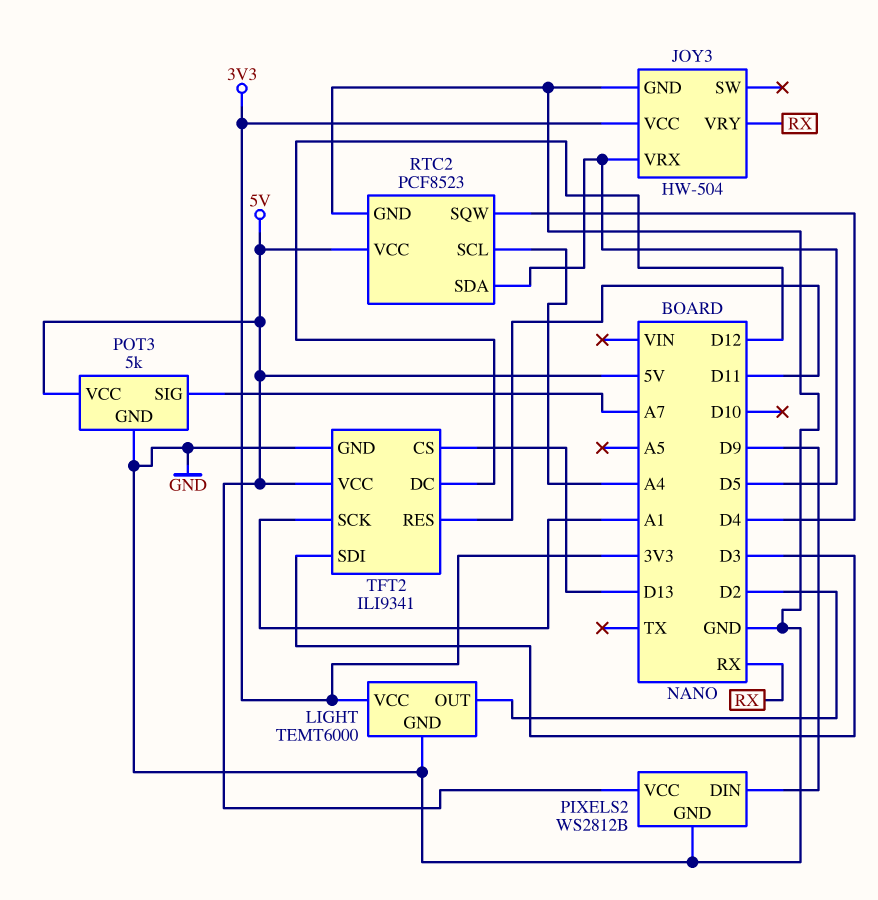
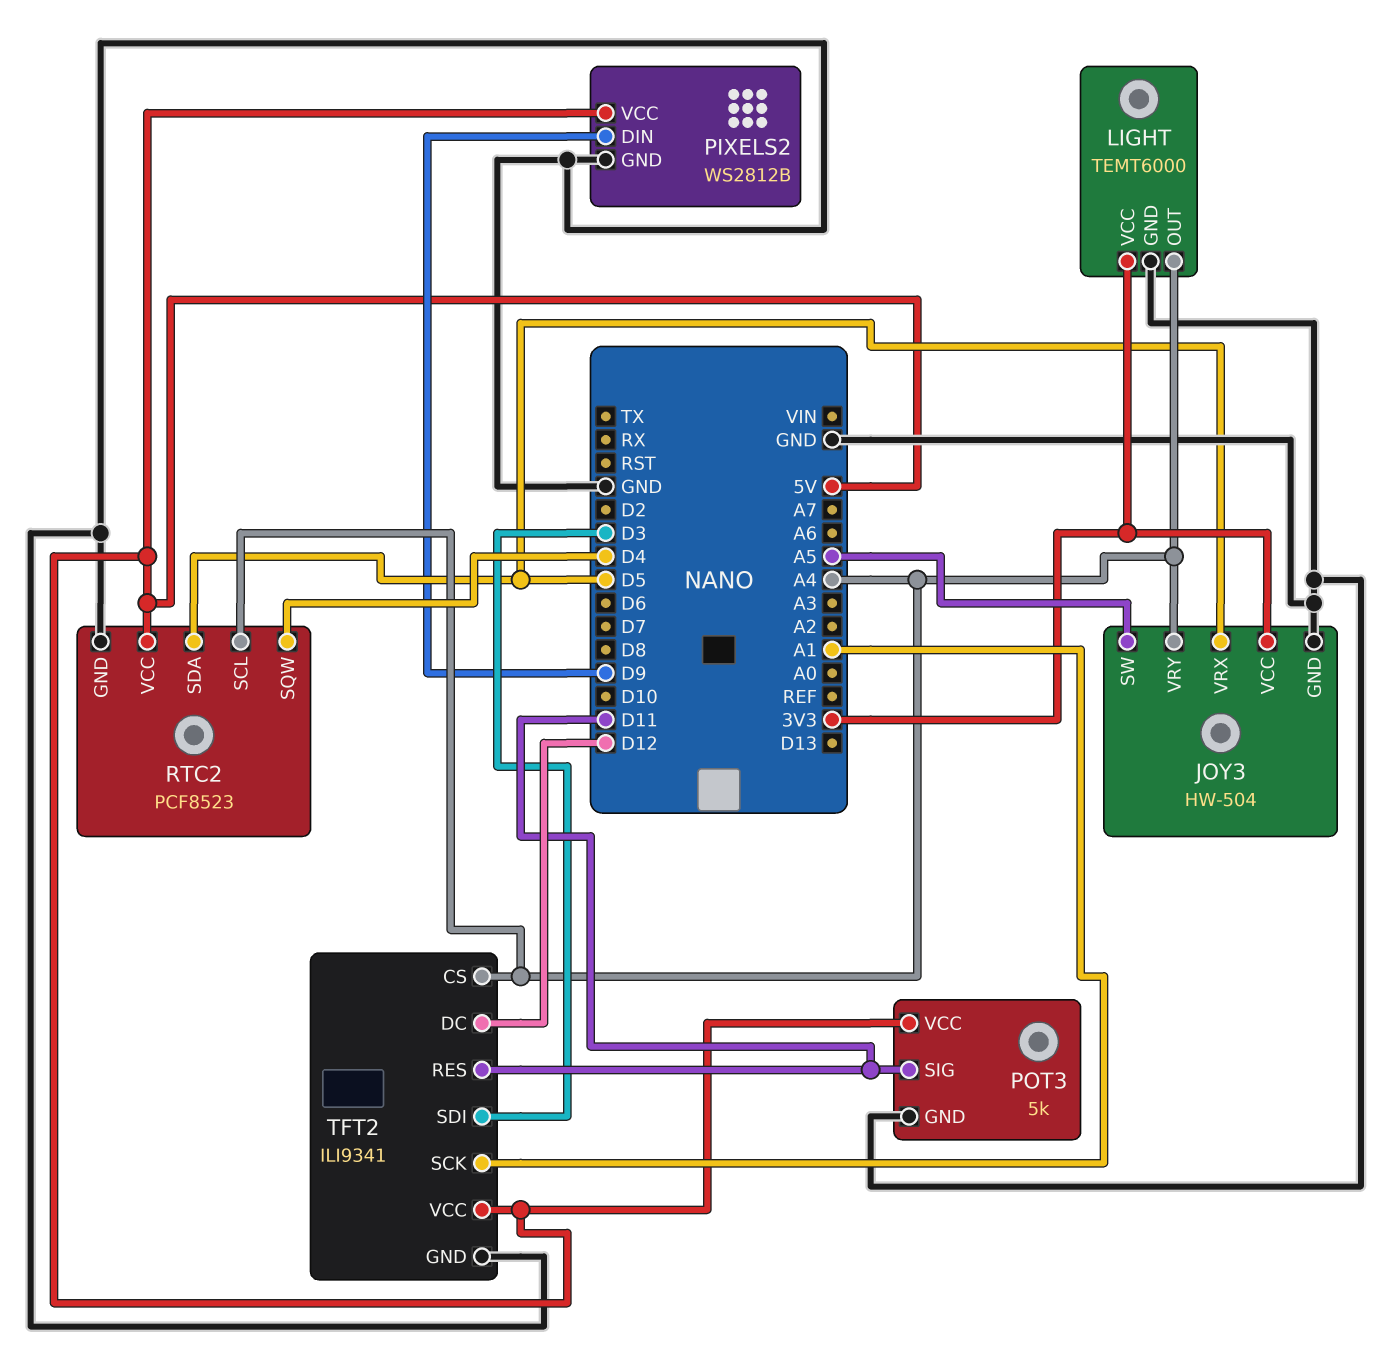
JOY3 pin SW: none -> A5
JOY3 pin VRY: RX -> A4
LIGHT pin OUT: D2 -> A4
POT3 pin SIG: A7 -> D11
TFT2 pin CS: D13 -> A4

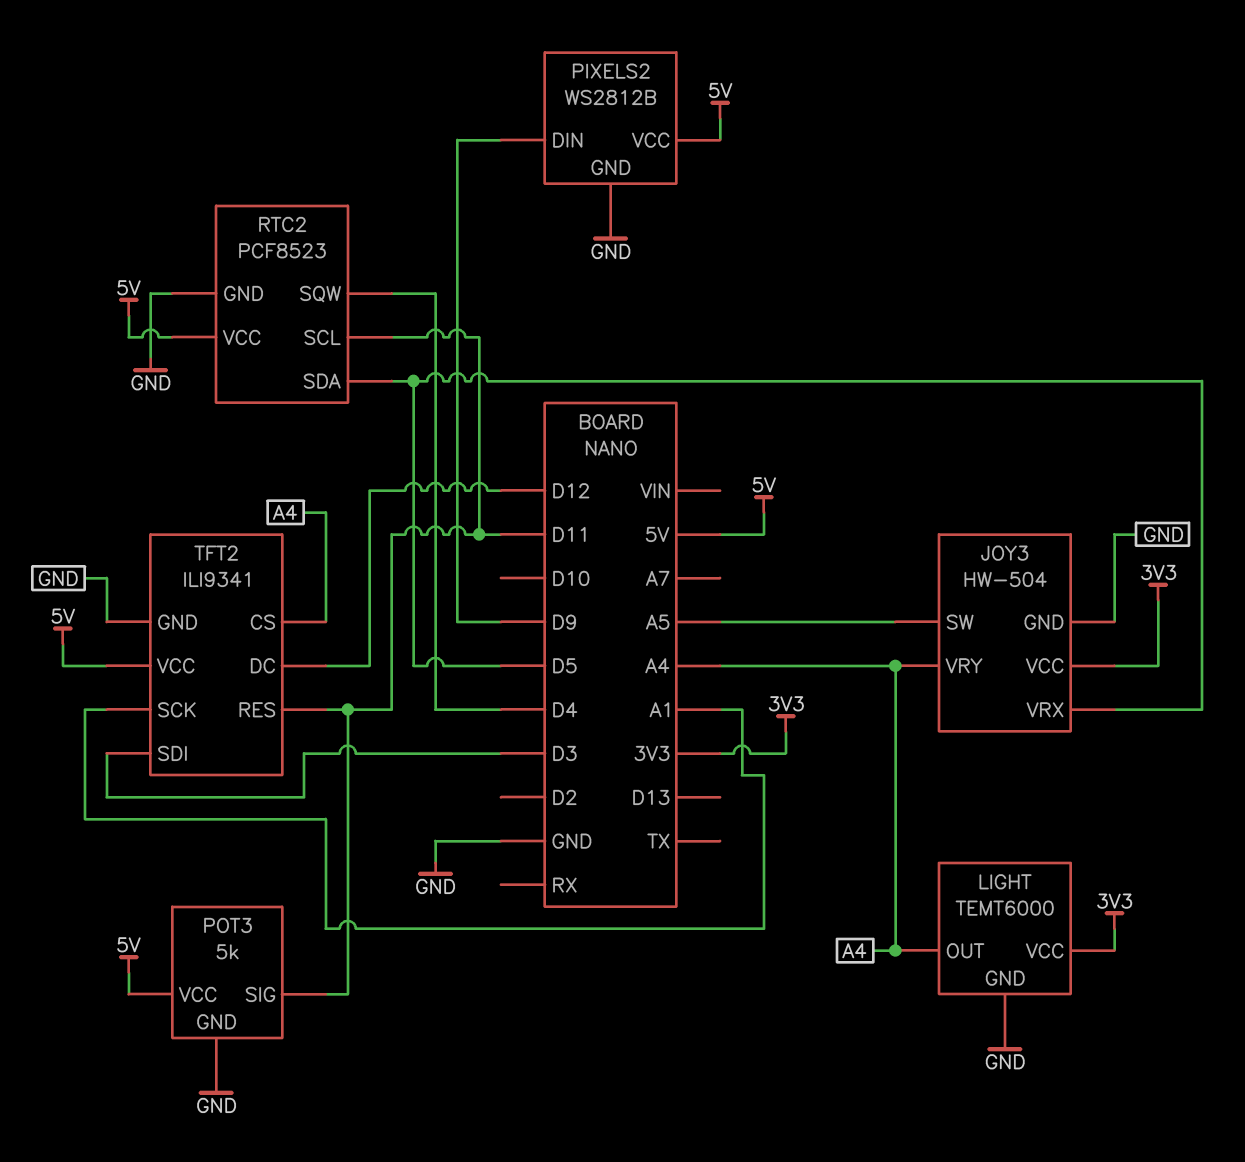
RTC2 pin SCL: A4 -> D11

